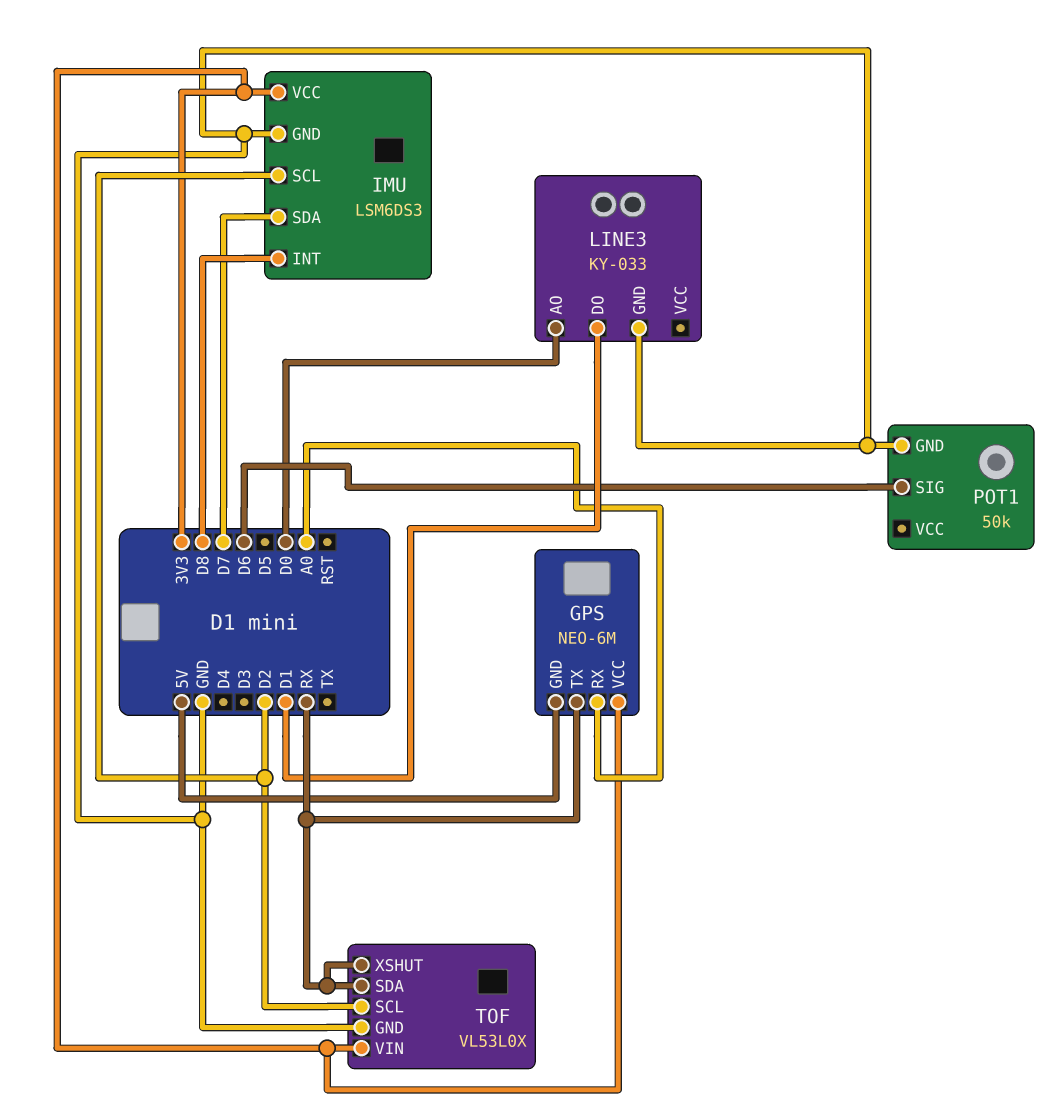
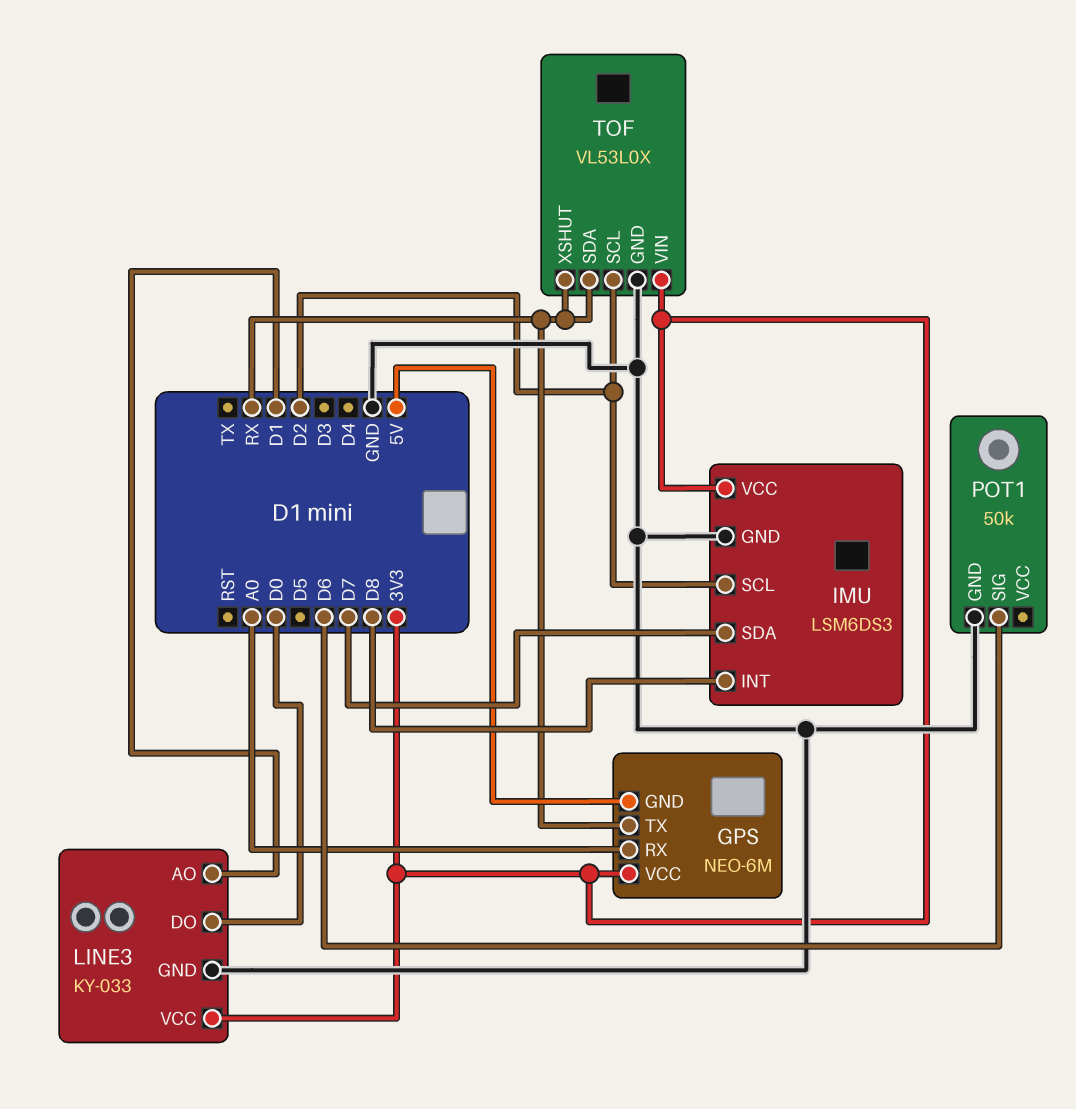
LINE3 pin AO: D0 -> D1
LINE3 pin DO: D1 -> D0
LINE3 pin VCC: none -> 3V3

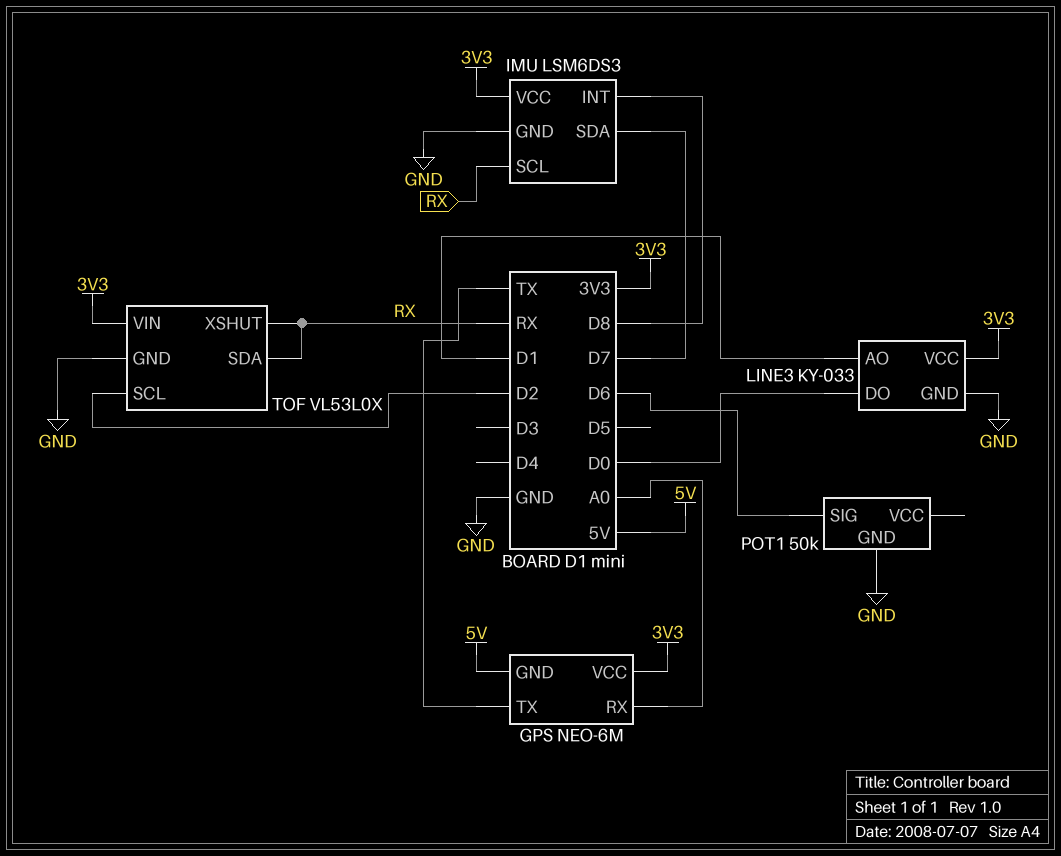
GPS pin TX: RX -> TX
IMU pin SCL: D2 -> RX

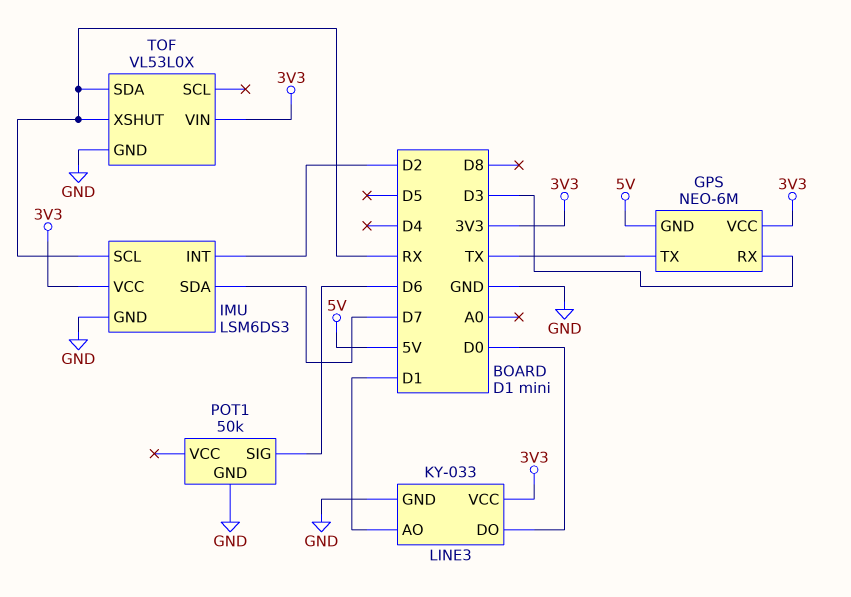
GPS pin RX: A0 -> D3
IMU pin INT: D8 -> D2
TOF pin SCL: D2 -> none

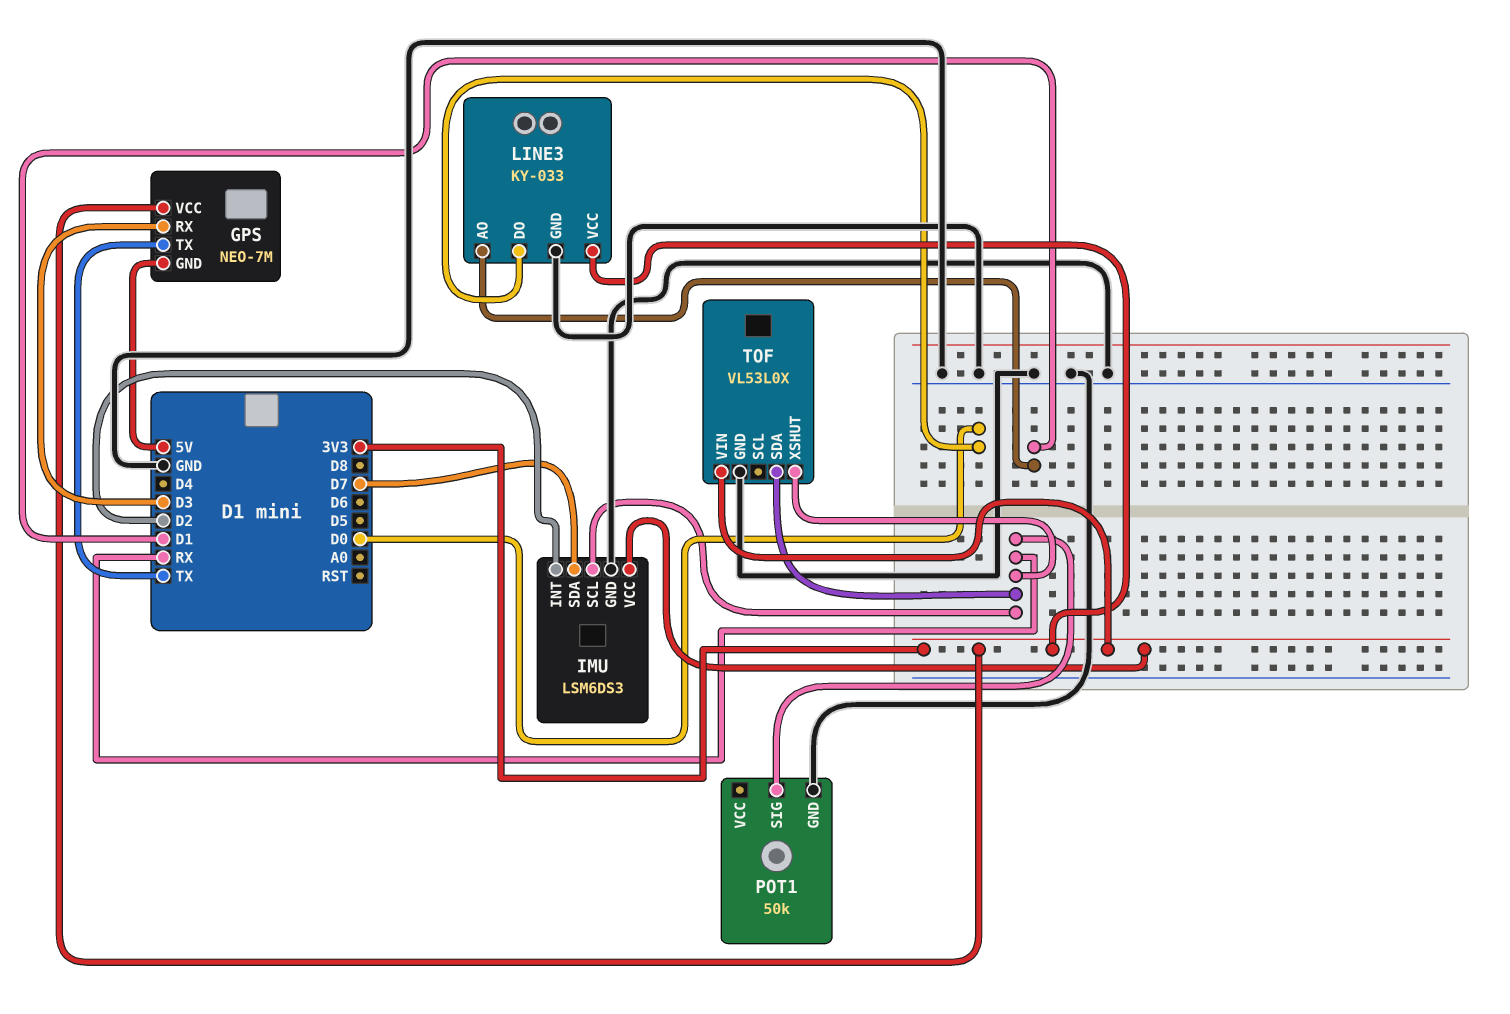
GPS: NEO-6M -> NEO-7M
POT1 pin SIG: D6 -> RX

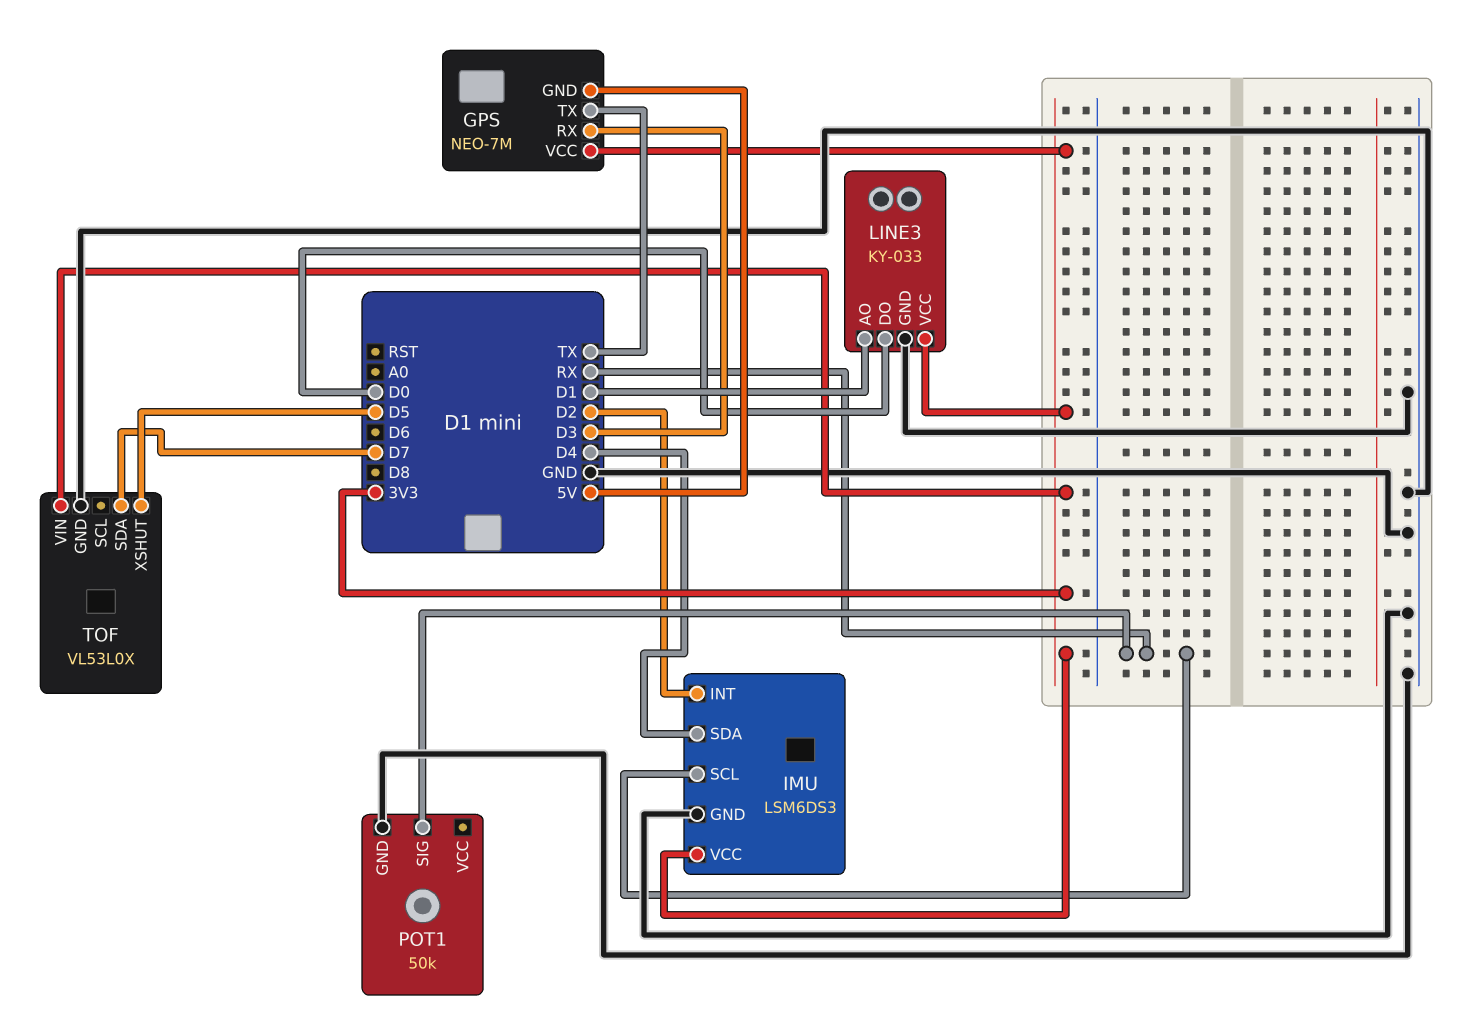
IMU pin SDA: D7 -> D4
TOF pin SDA: RX -> D7
TOF pin XSHUT: RX -> D5

